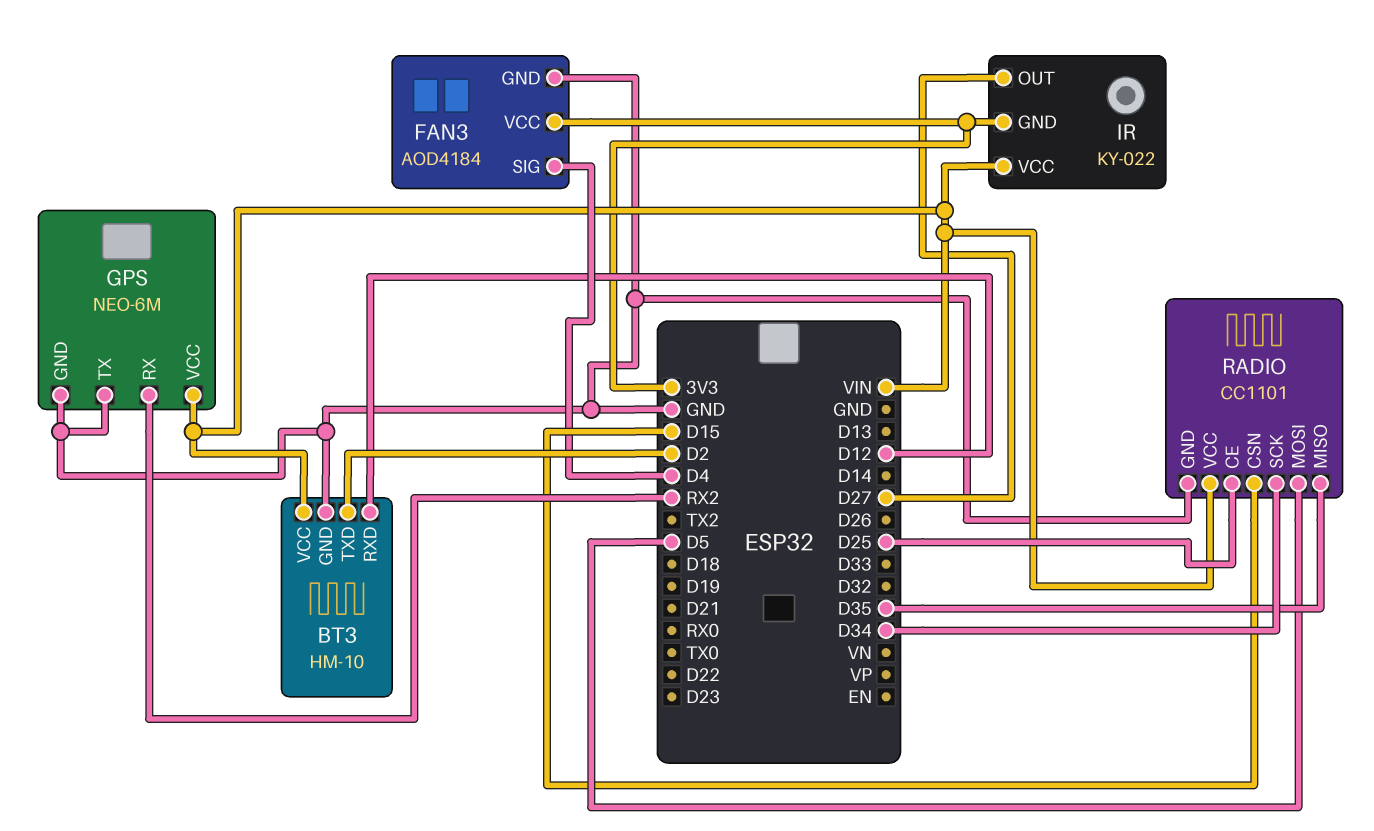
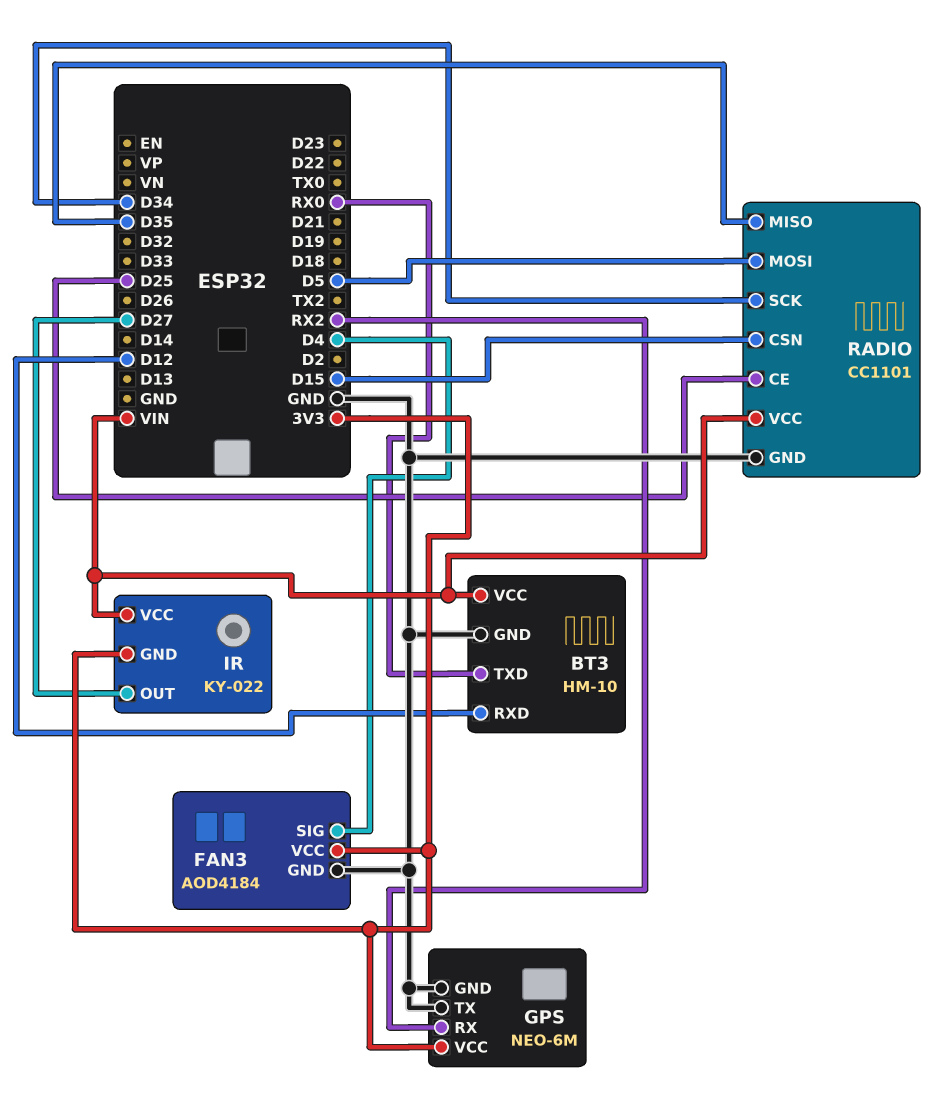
BT3 pin TXD: D2 -> RX0
GPS pin VCC: VIN -> 3V3

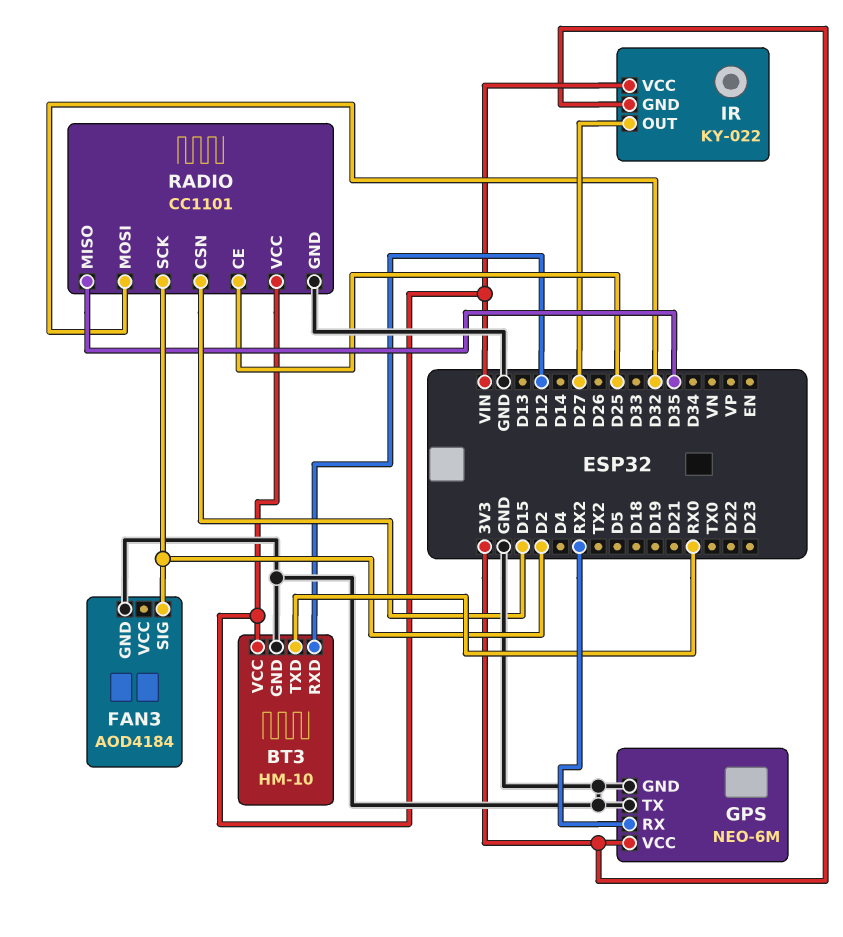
FAN3 pin SIG: D4 -> D2
FAN3 pin VCC: 3V3 -> none
RADIO pin MOSI: D5 -> D32
RADIO pin SCK: D34 -> D2

